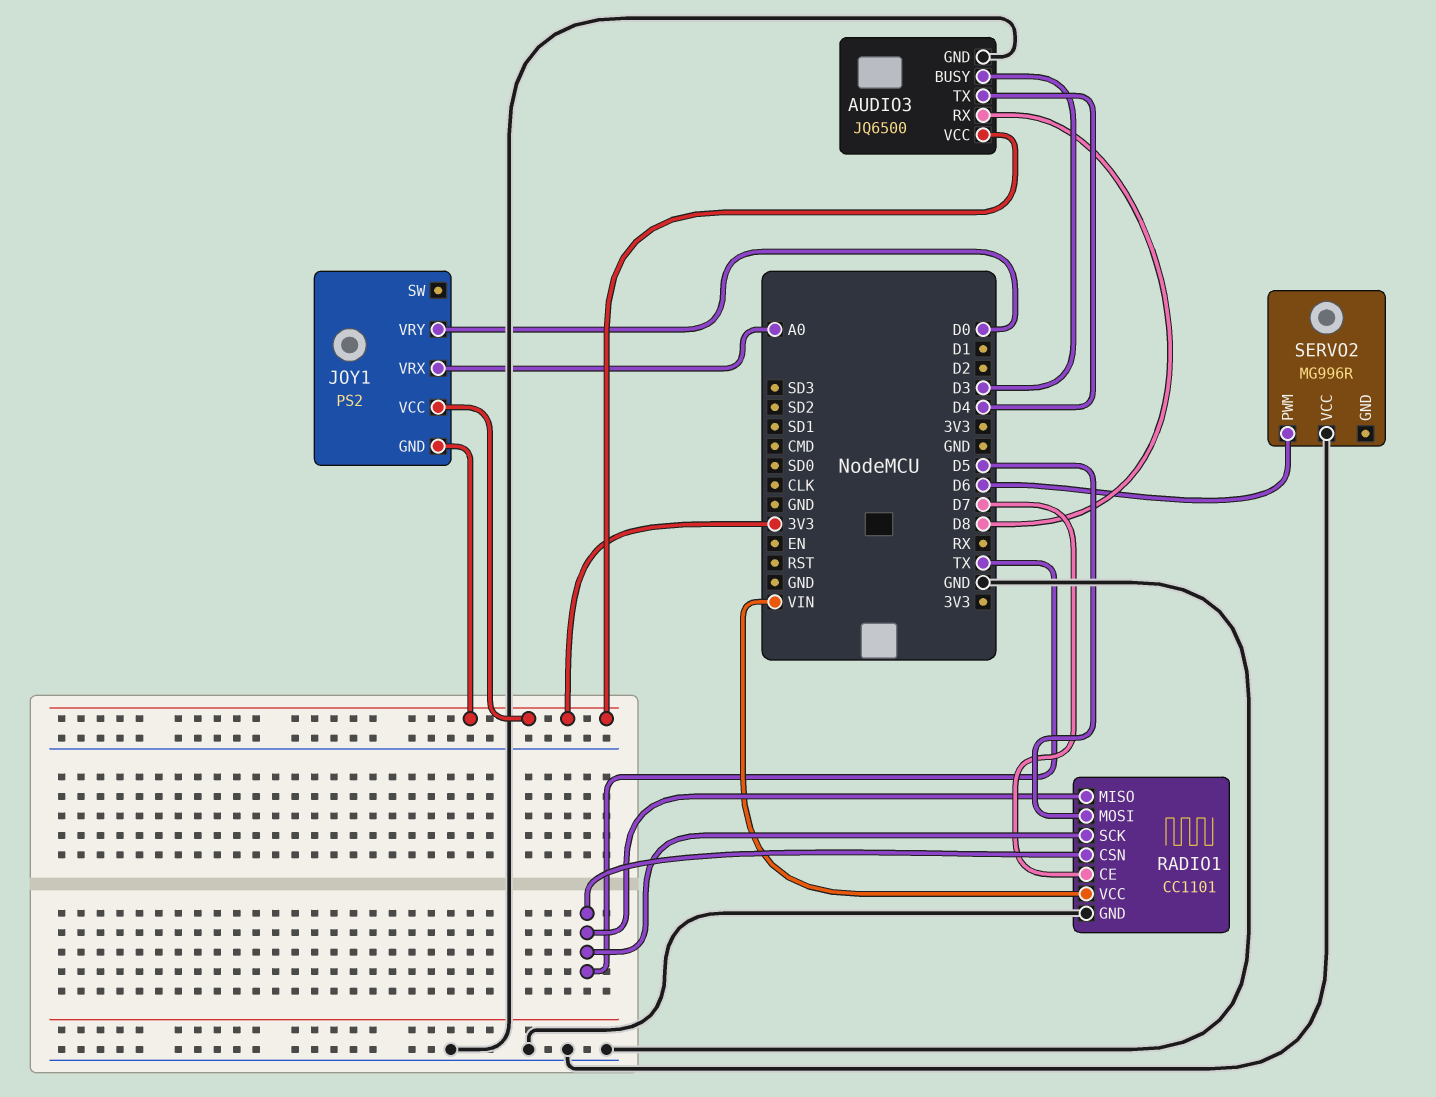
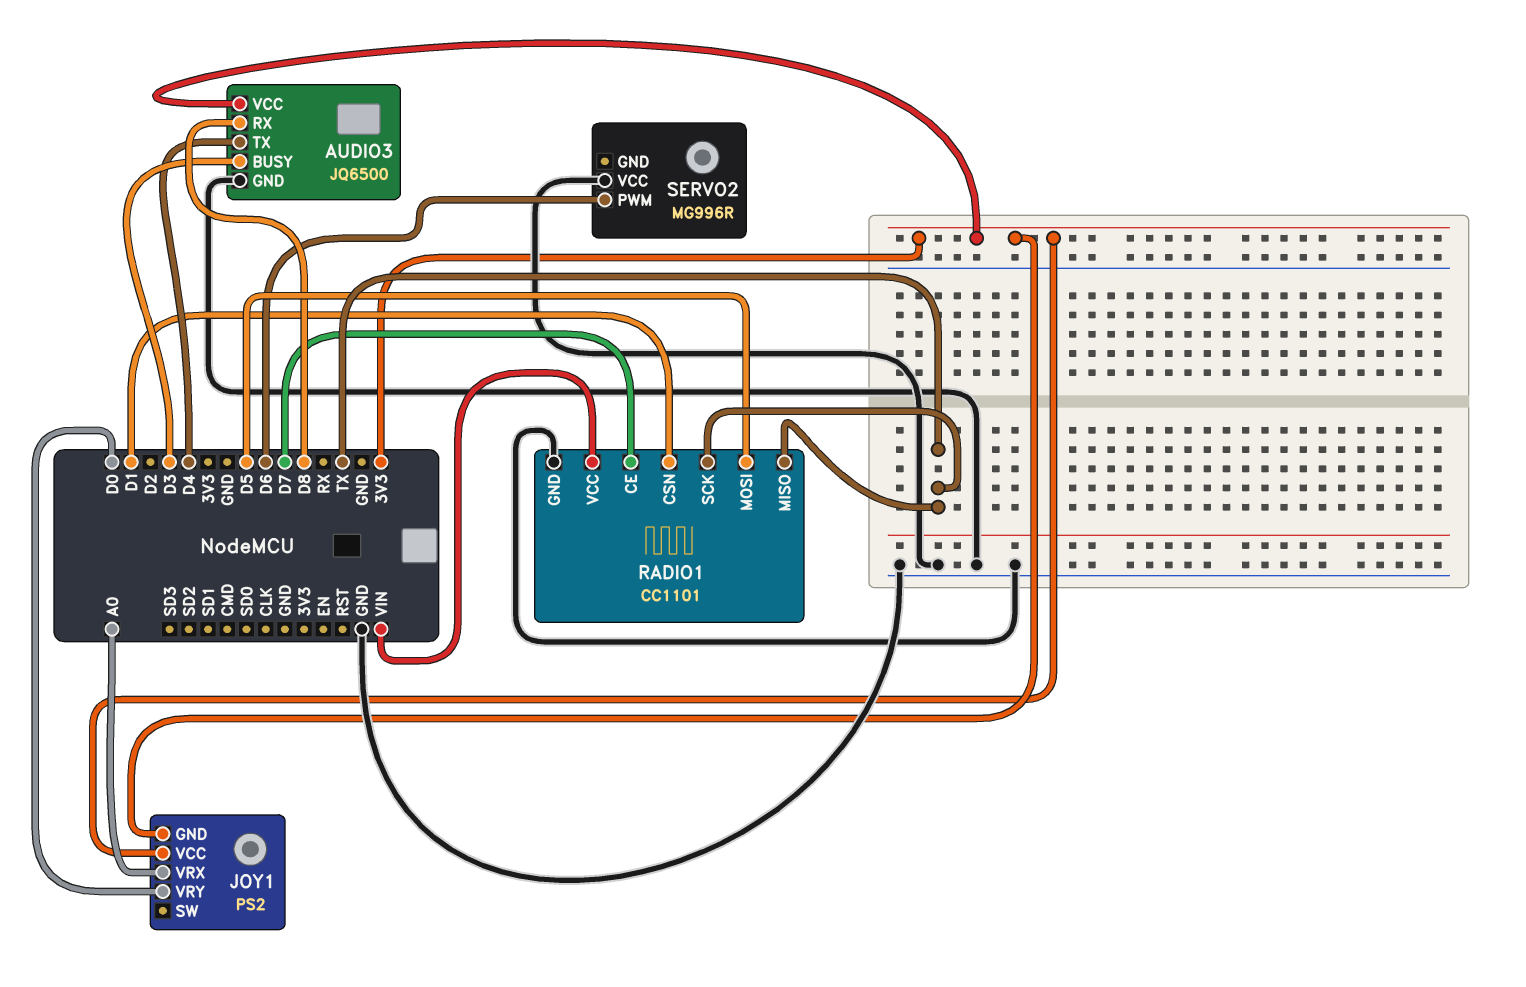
RADIO1 pin CSN: TX -> D1

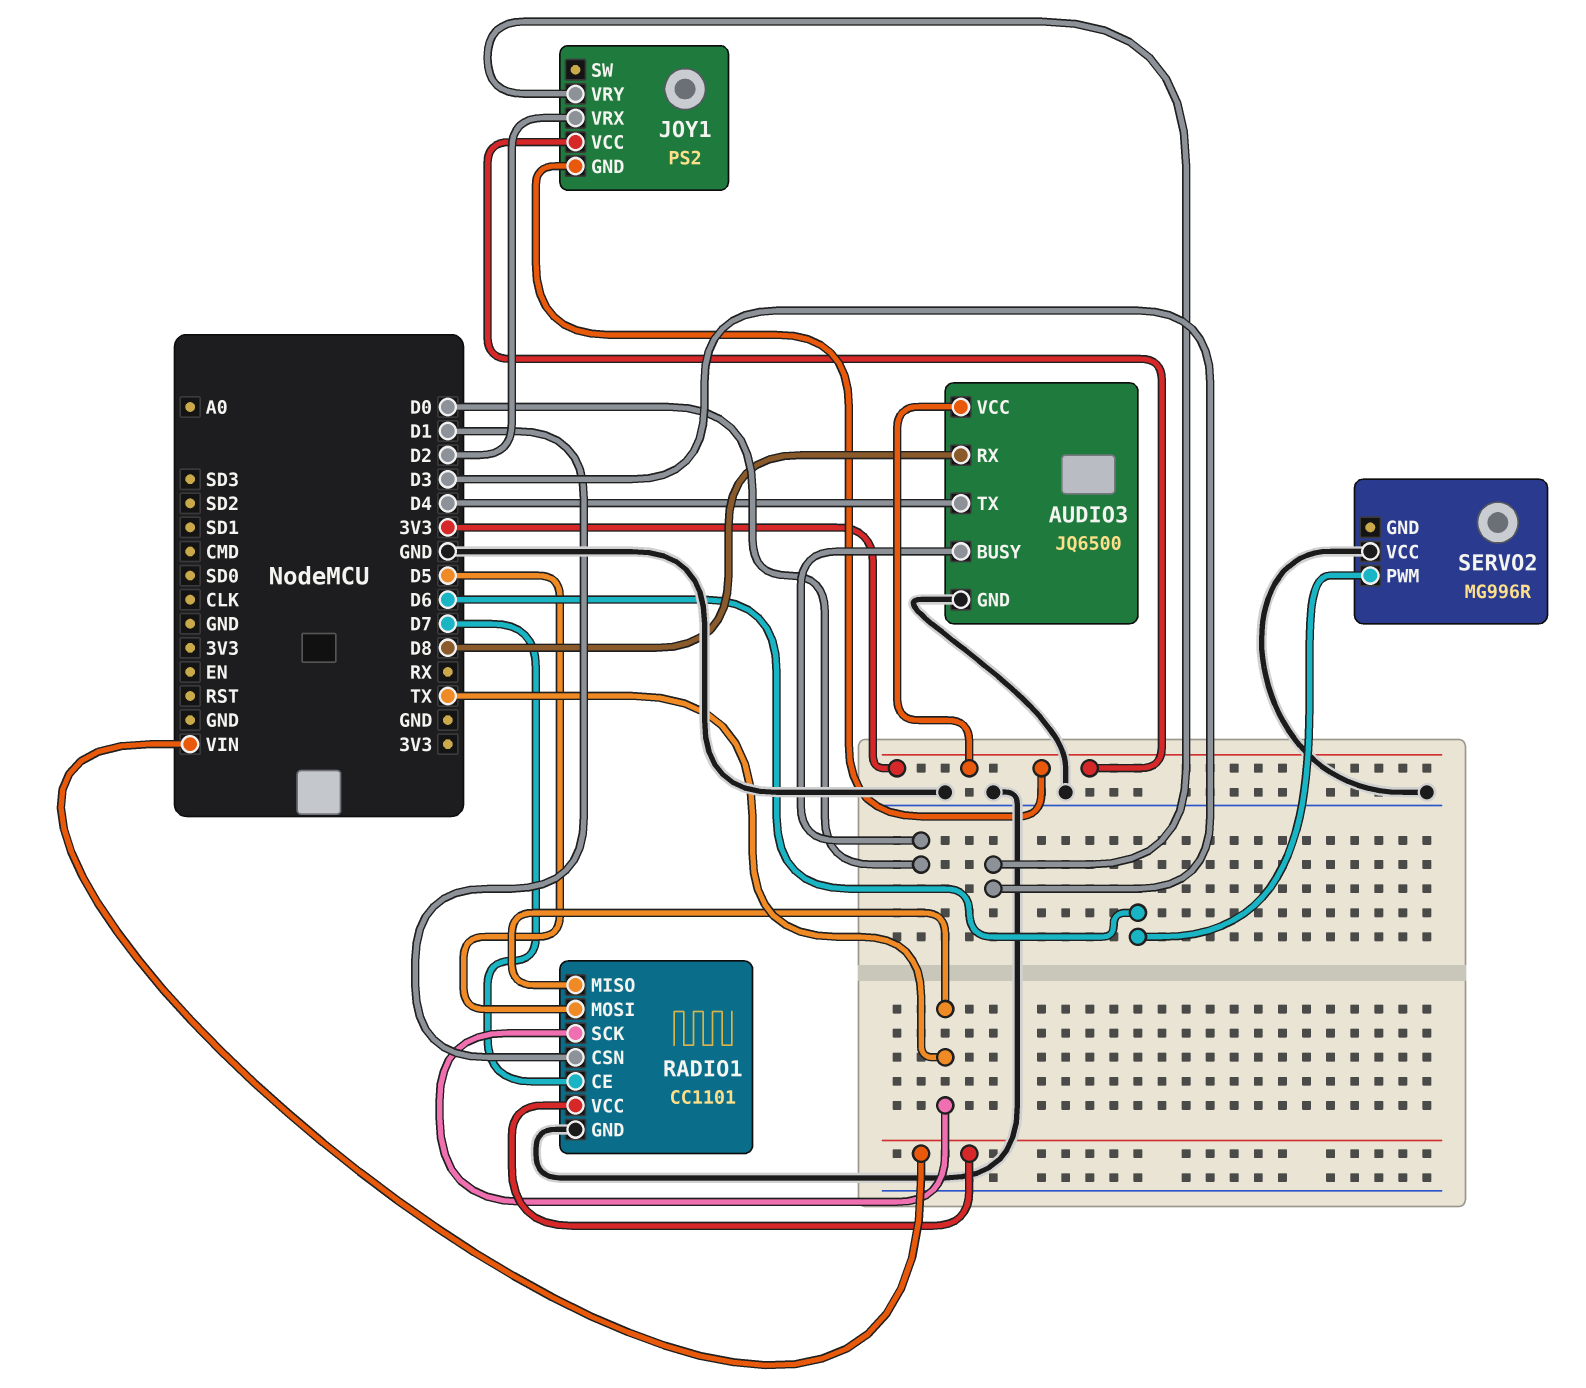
AUDIO3 pin BUSY: D3 -> D0
JOY1 pin VRX: A0 -> D2
JOY1 pin VRY: D0 -> D3

